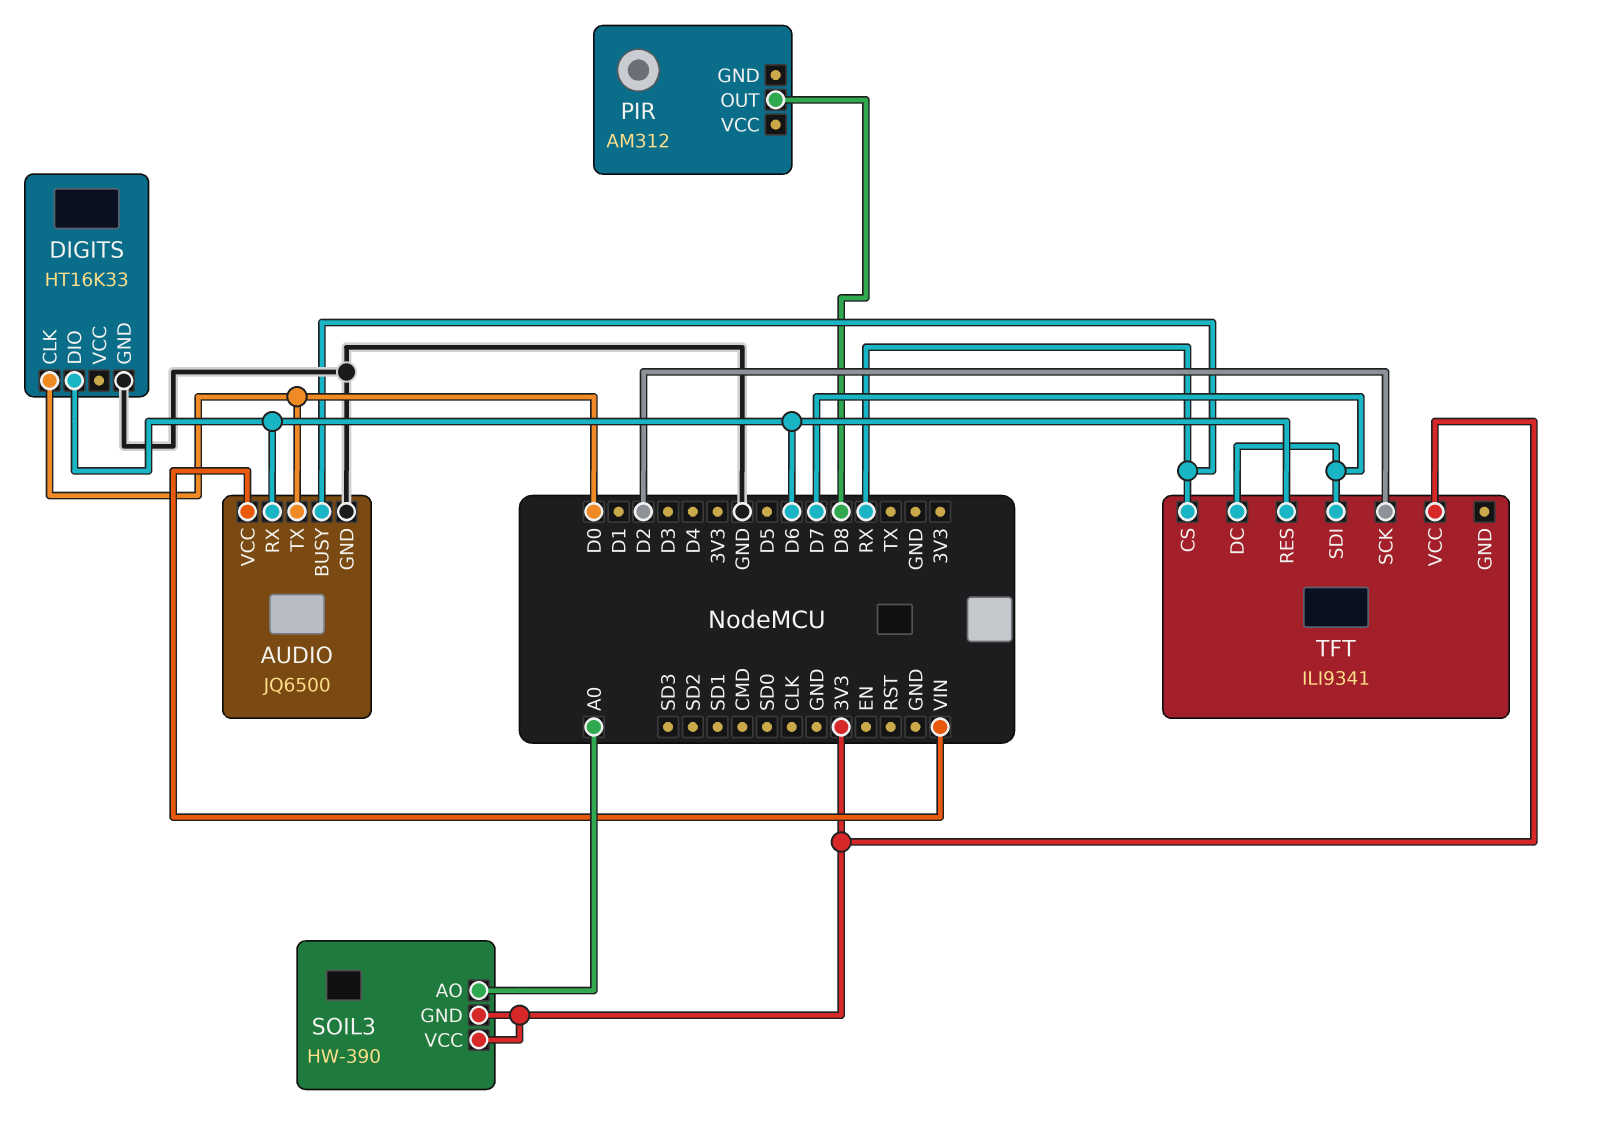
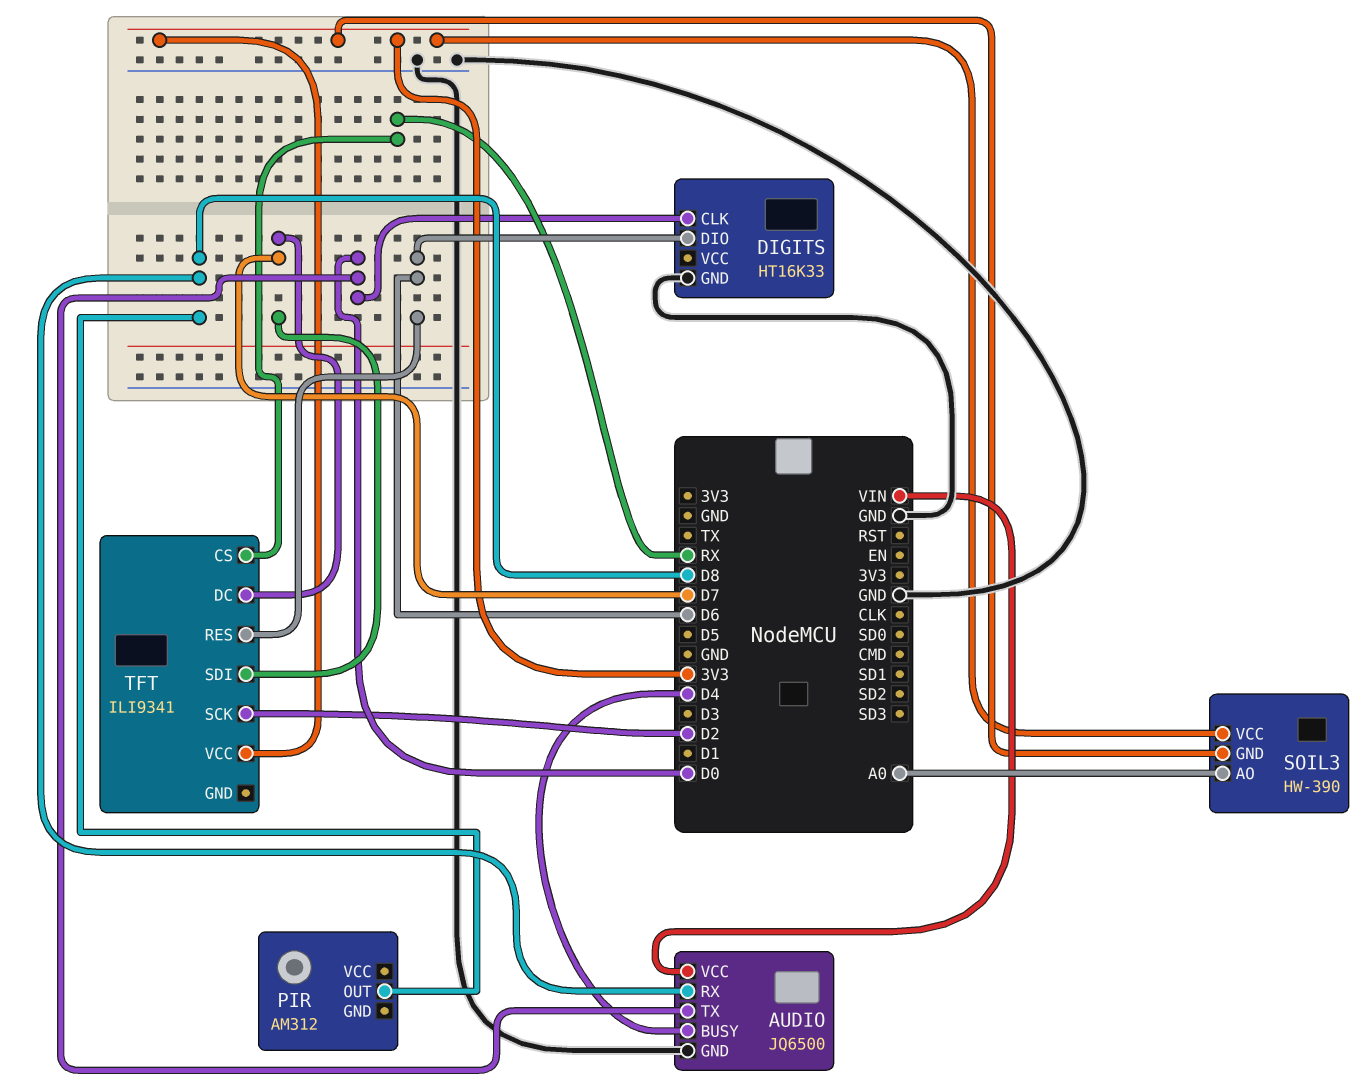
AUDIO pin BUSY: RX -> D4
AUDIO pin RX: D6 -> D8

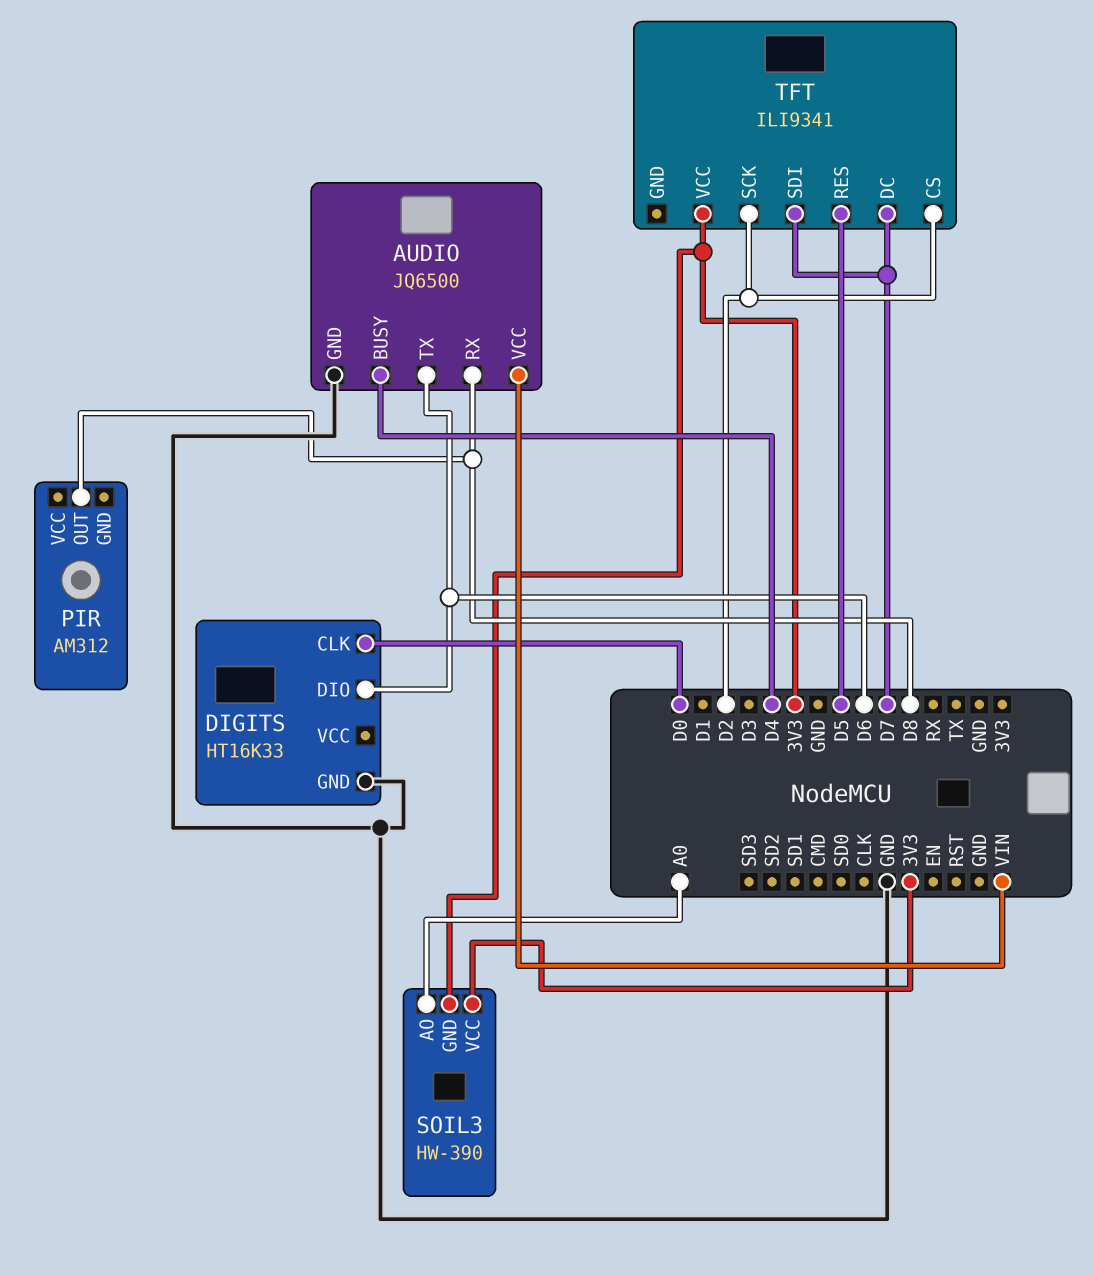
AUDIO pin TX: D0 -> D6
TFT pin CS: RX -> D2
TFT pin RES: D6 -> D5

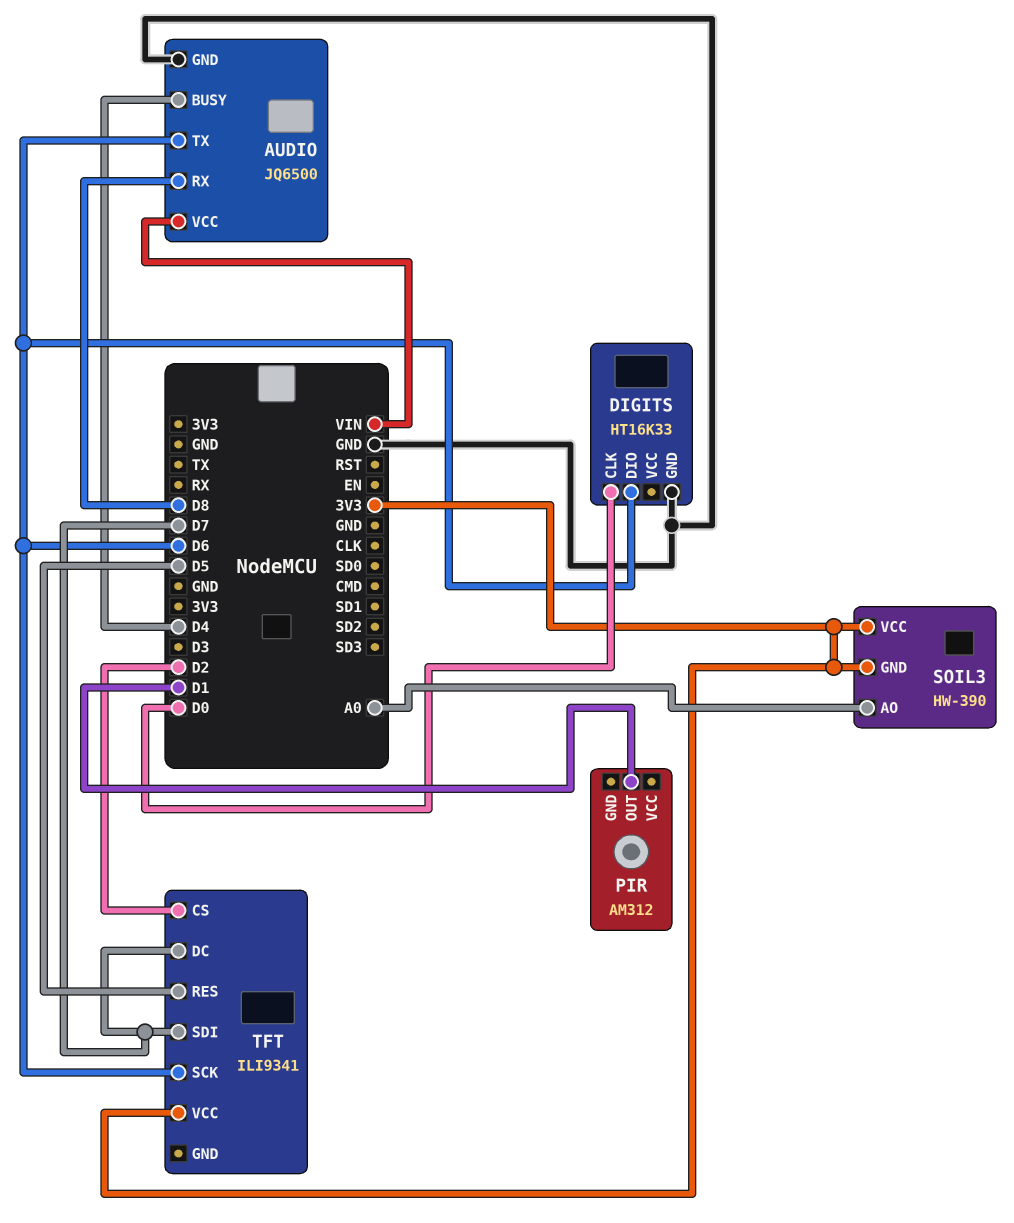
PIR pin OUT: D8 -> D1
TFT pin SCK: D2 -> D6

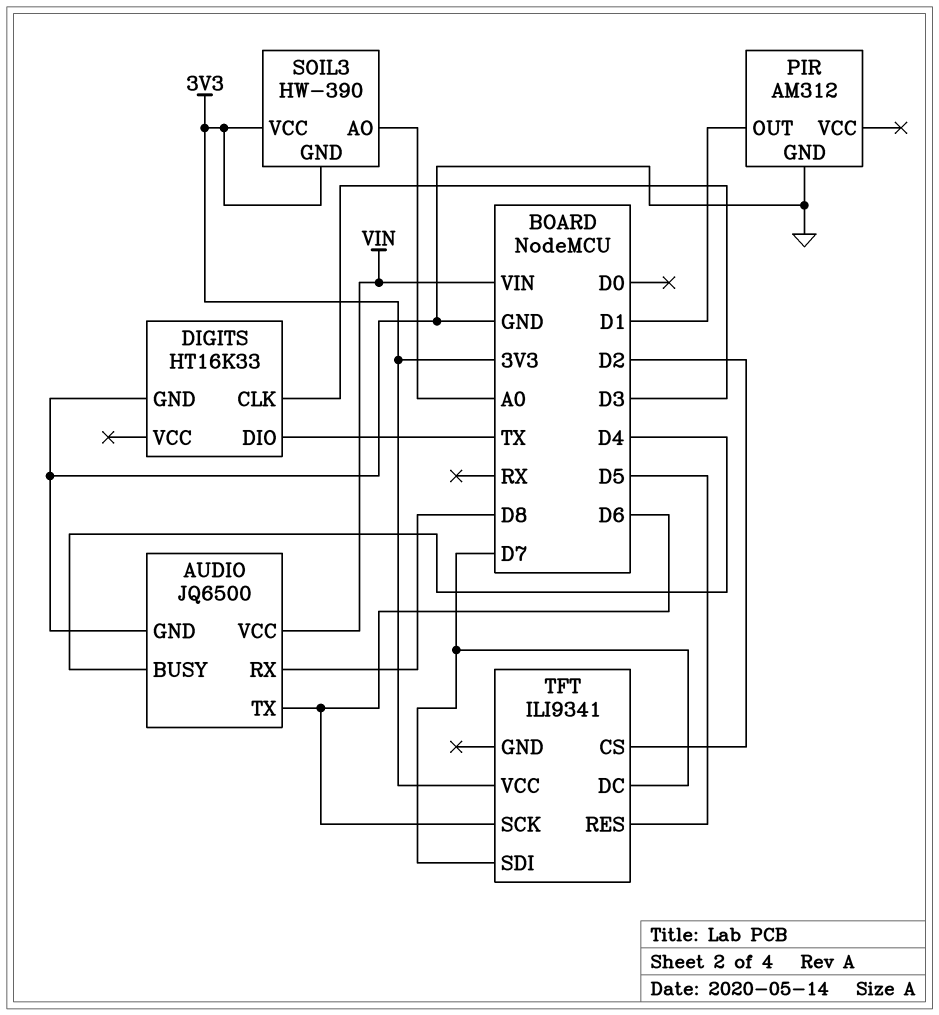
DIGITS pin CLK: D0 -> D3
DIGITS pin DIO: D6 -> TX
PIR pin GND: none -> GND

